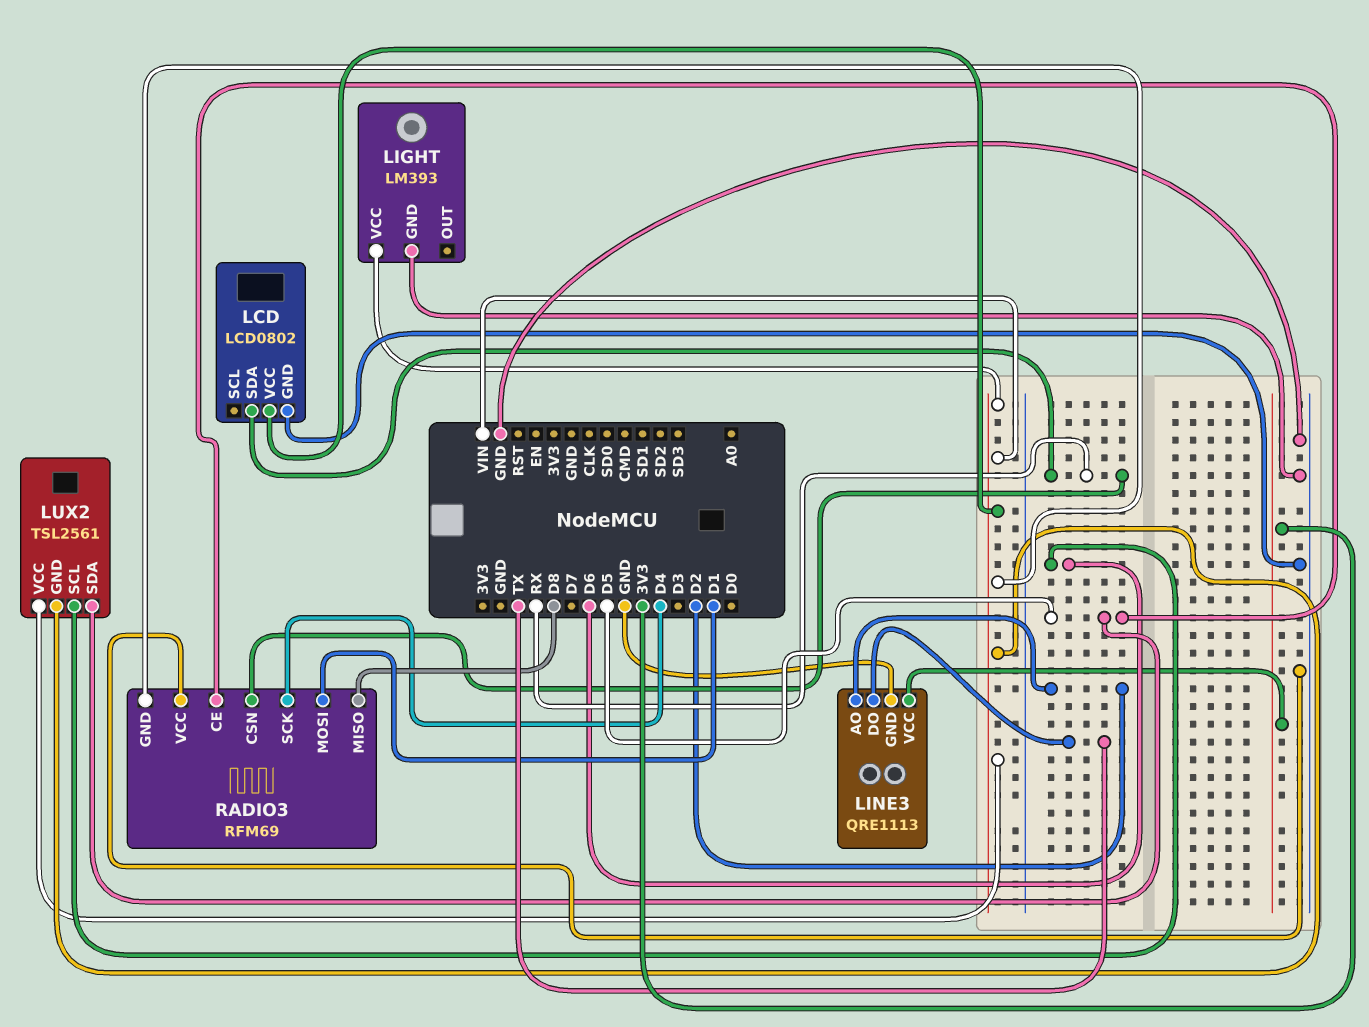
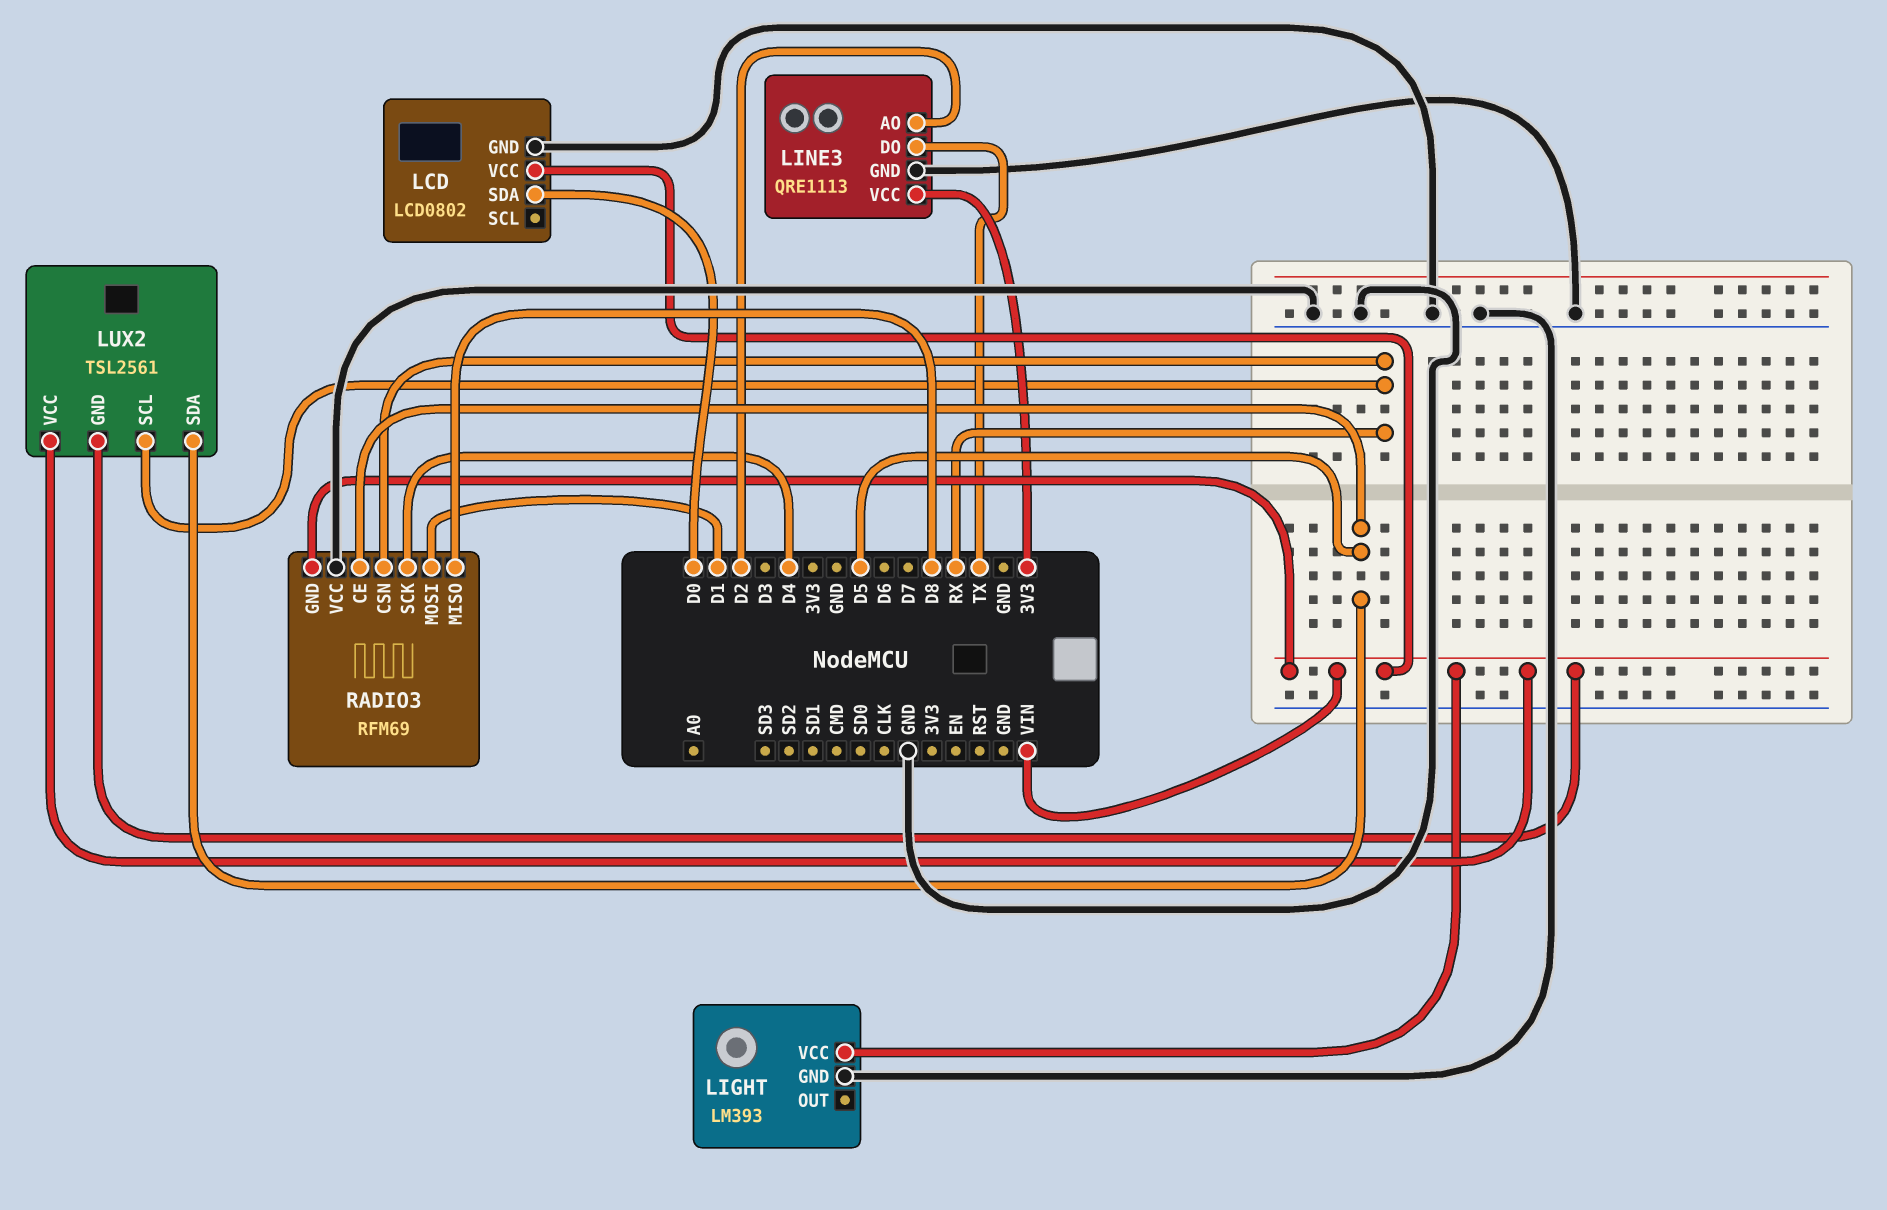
LCD pin SDA: RX -> D0
LUX2 pin SCL: D6 -> RX

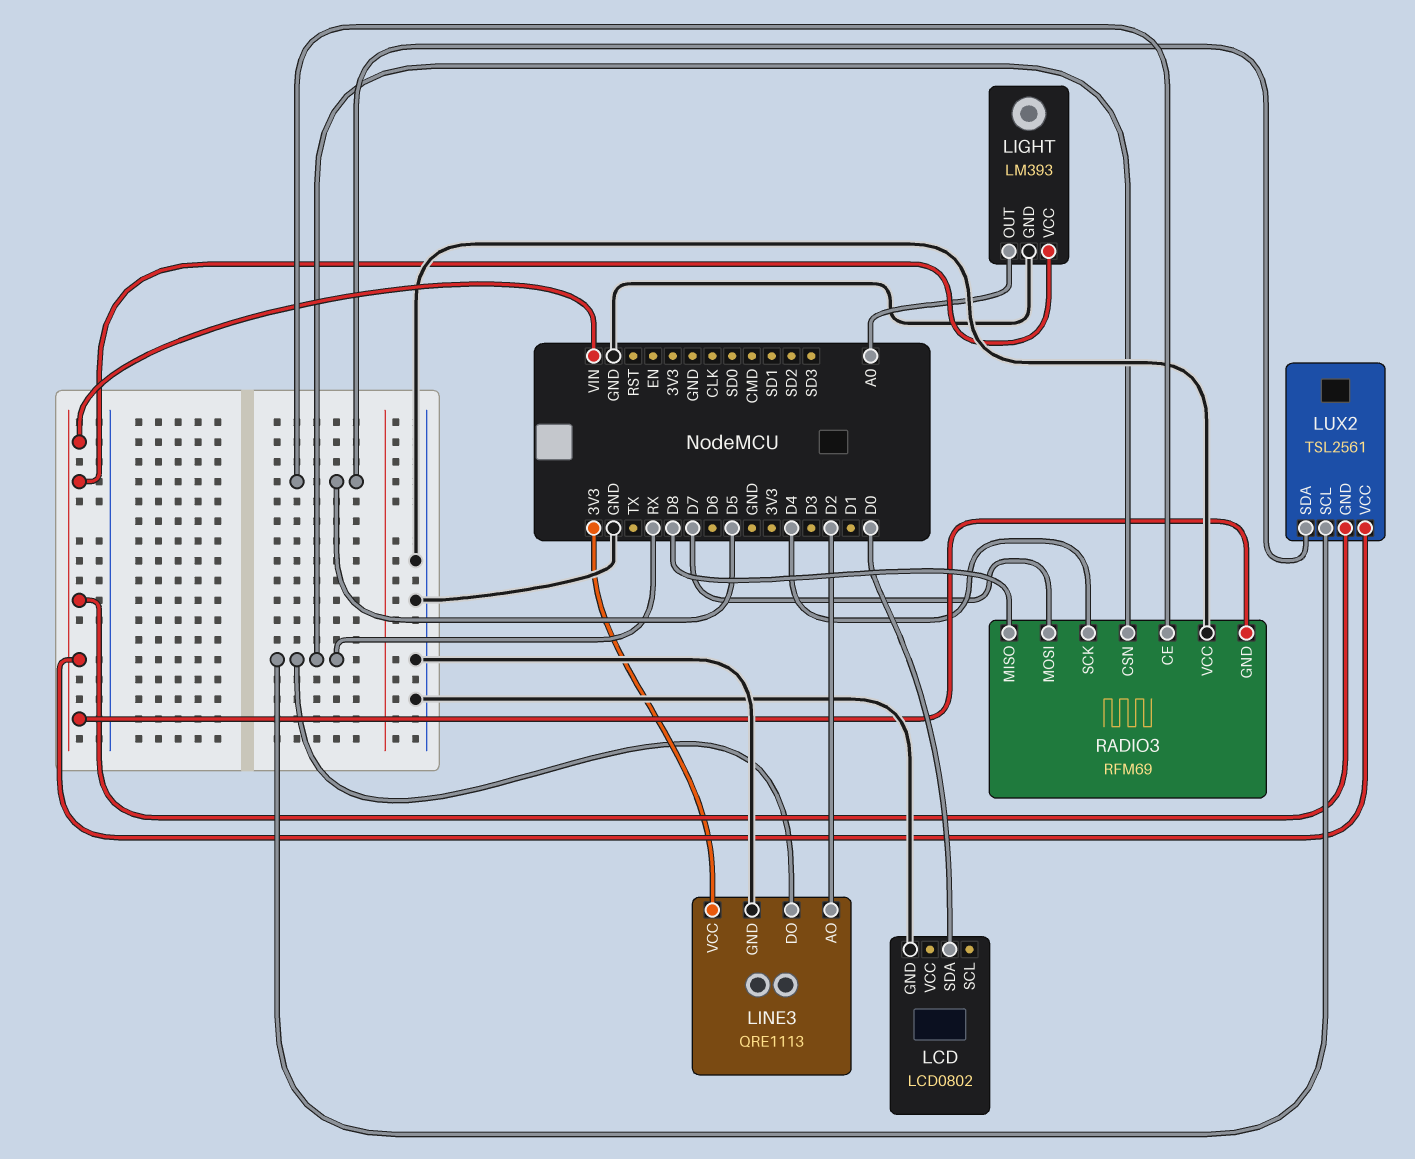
LCD pin VCC: VIN -> none
LIGHT pin OUT: none -> A0
LINE3 pin DO: TX -> RX
RADIO3 pin MOSI: D1 -> D7

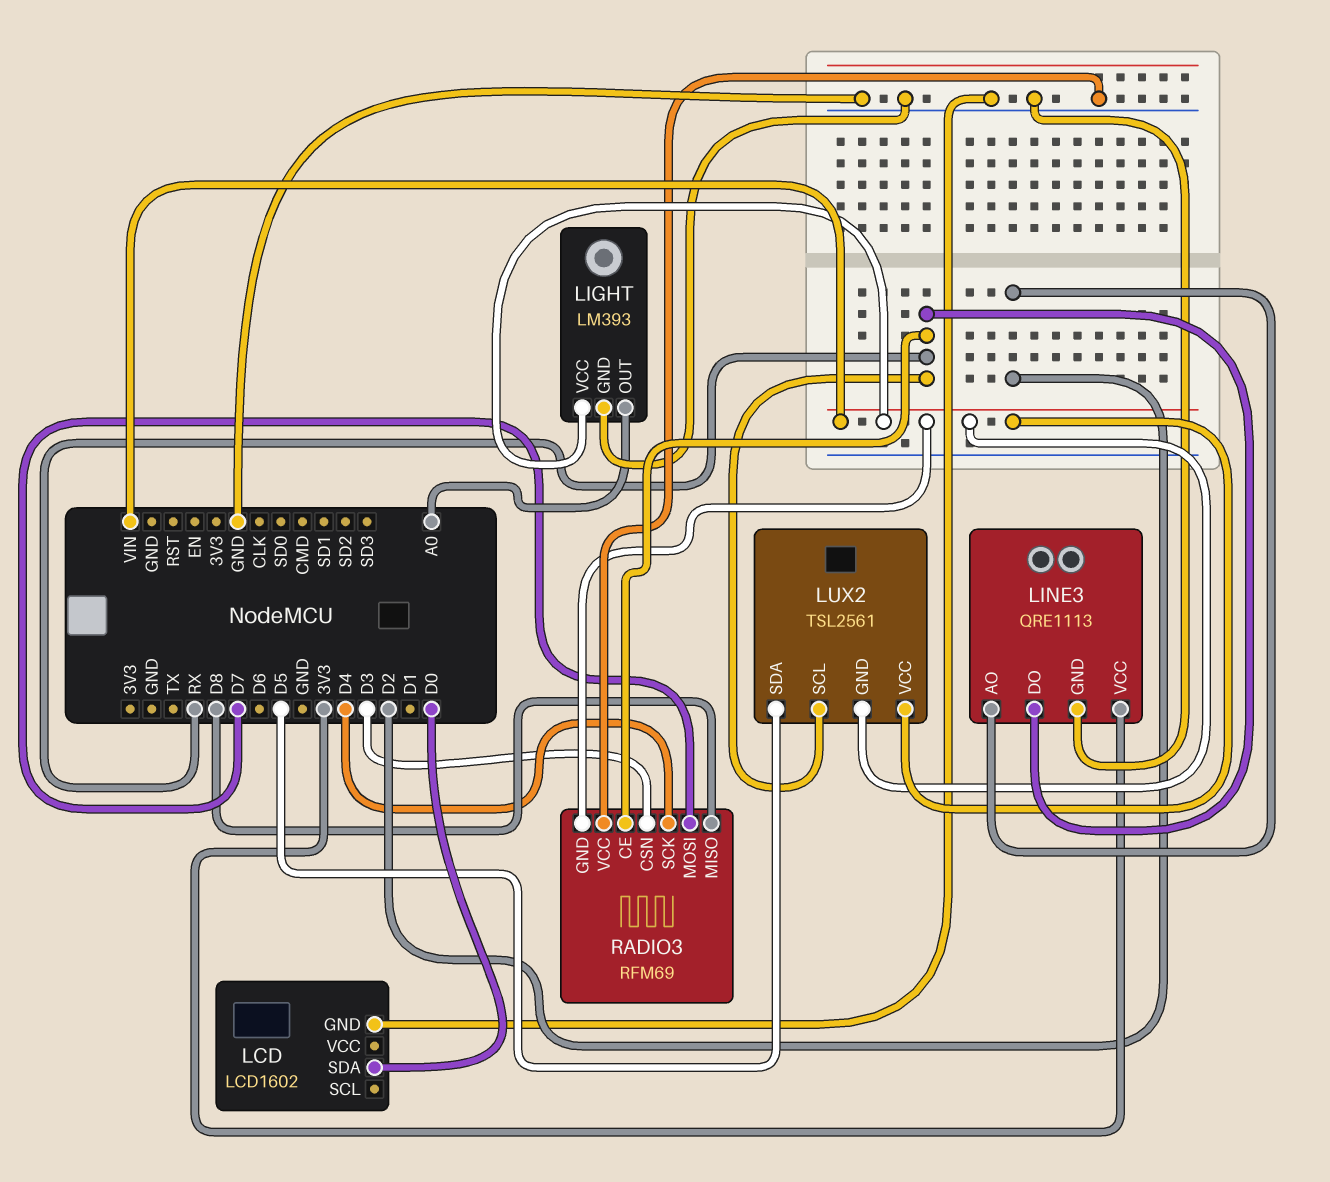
LCD: LCD0802 -> LCD1602
RADIO3 pin CE: D5 -> RX
RADIO3 pin CSN: RX -> D3

